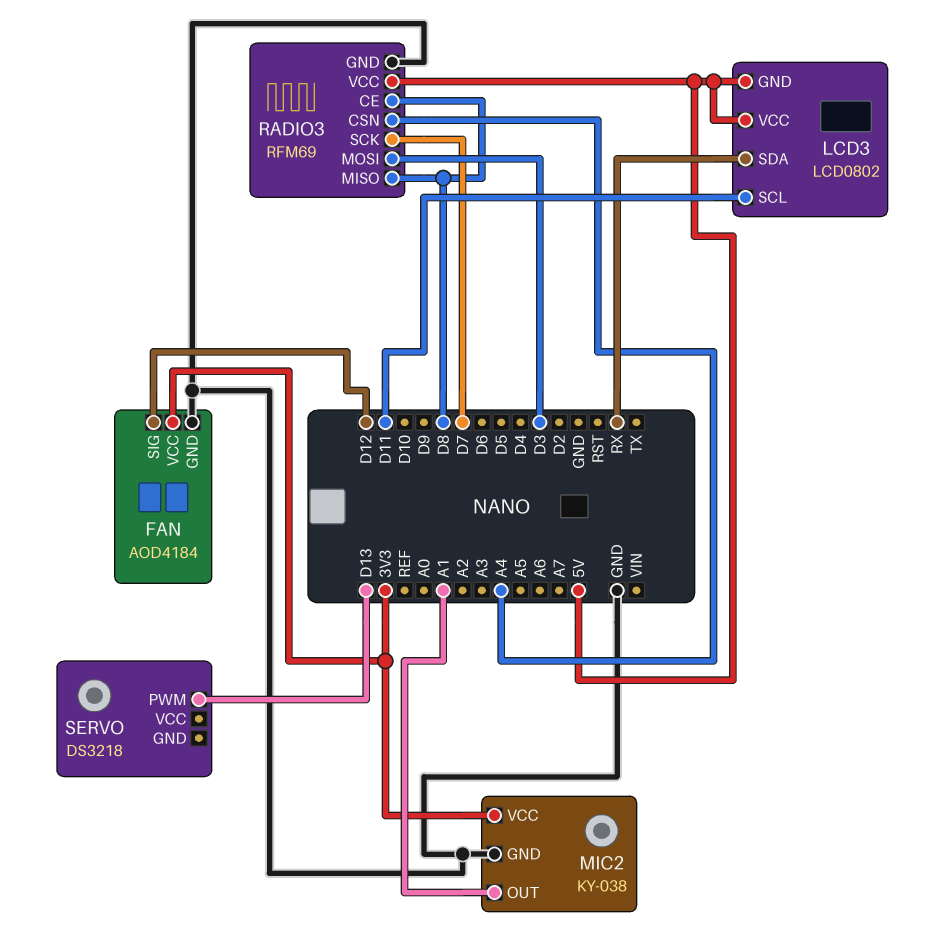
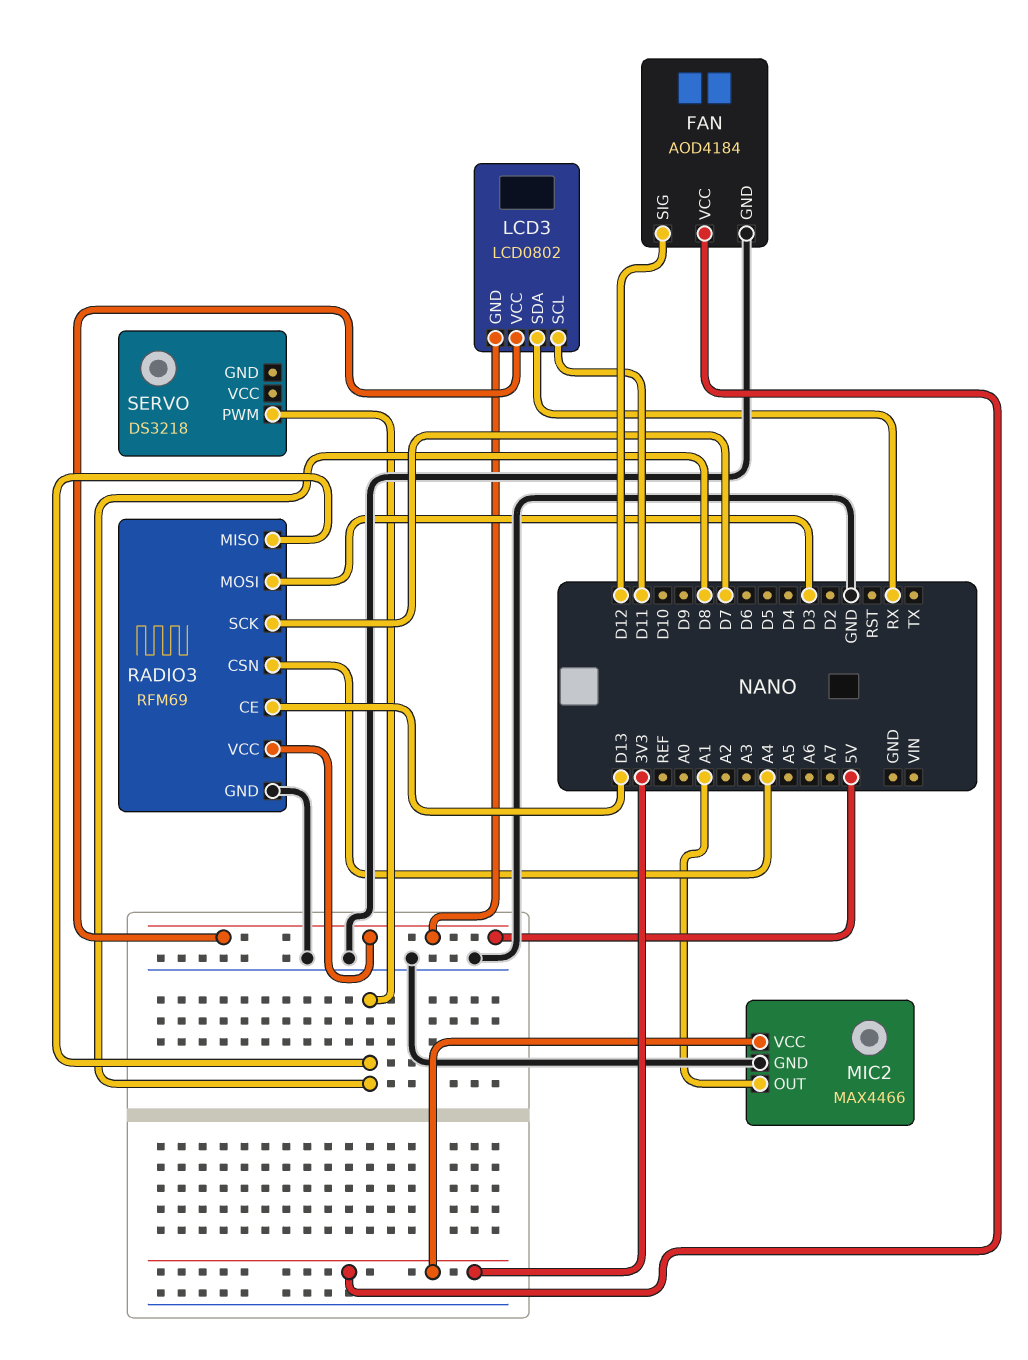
MIC2: KY-038 -> MAX4466
RADIO3 pin CE: D8 -> D13
SERVO pin PWM: D13 -> D8

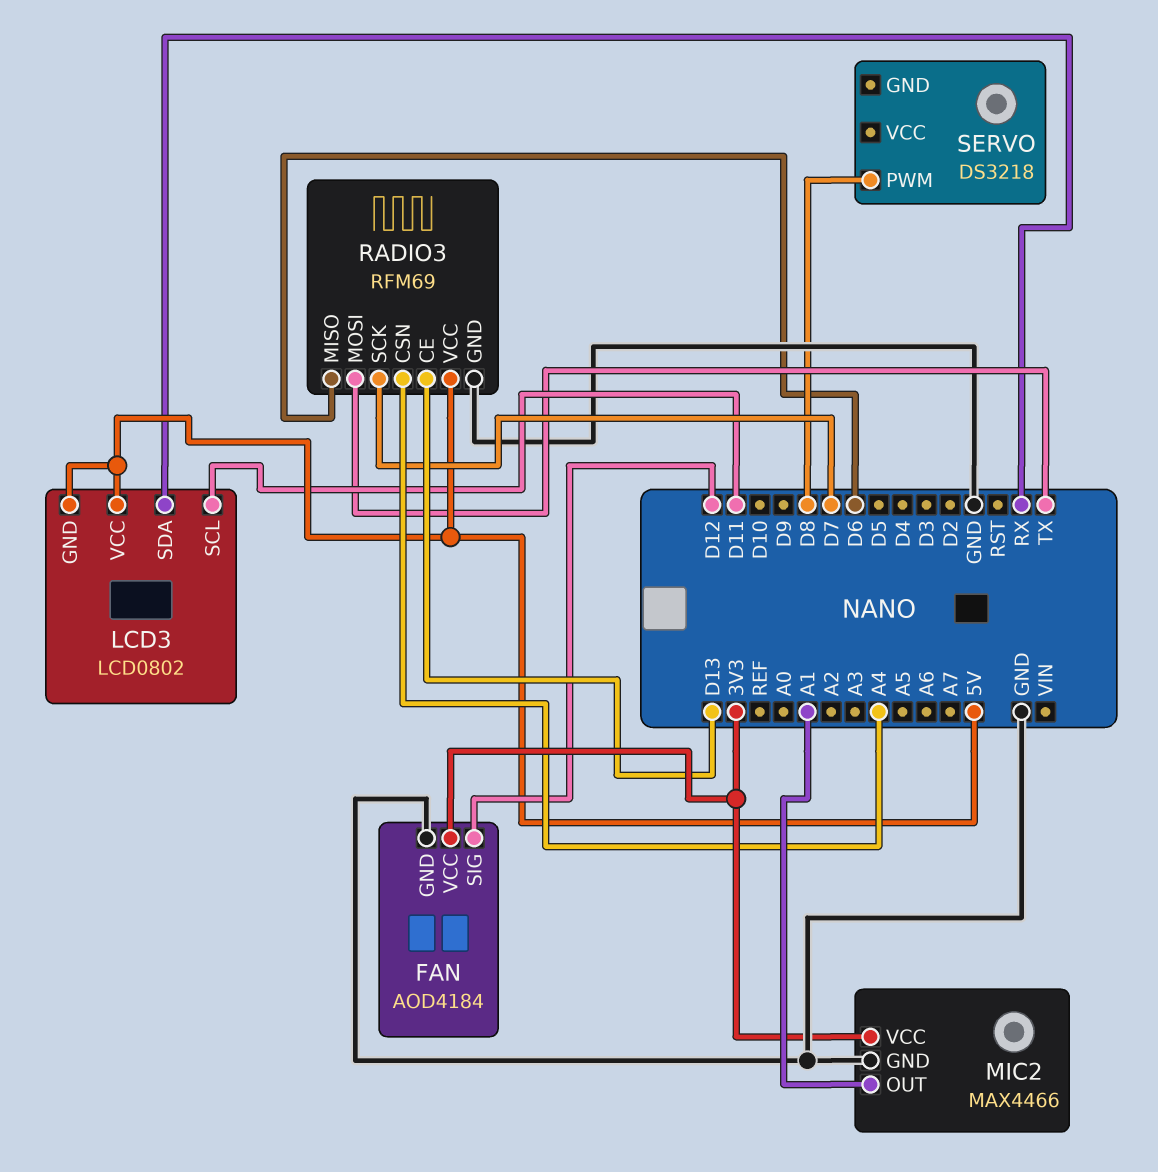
RADIO3 pin MISO: D8 -> D6
RADIO3 pin MOSI: D3 -> TX

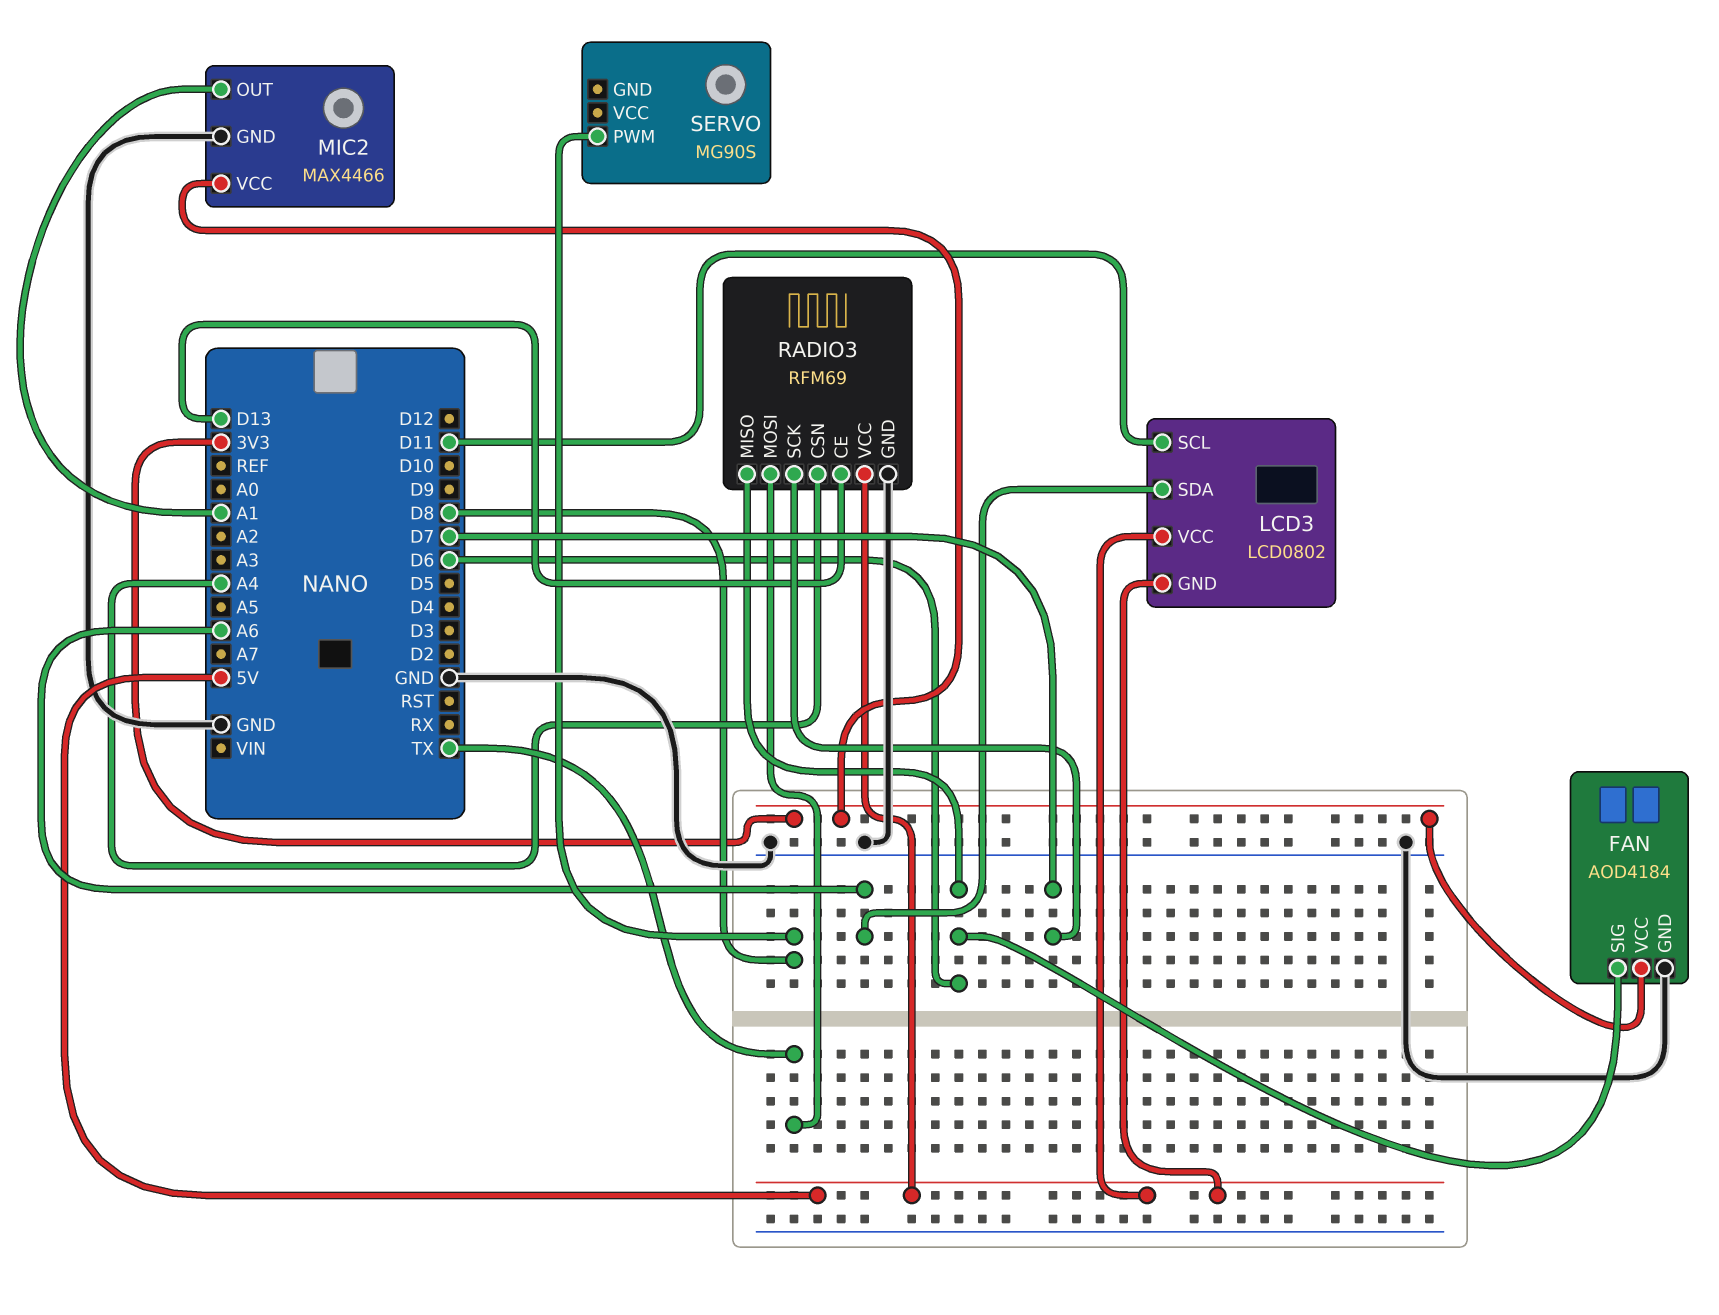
FAN pin SIG: D12 -> D6
LCD3 pin SDA: RX -> A6
SERVO: DS3218 -> MG90S

